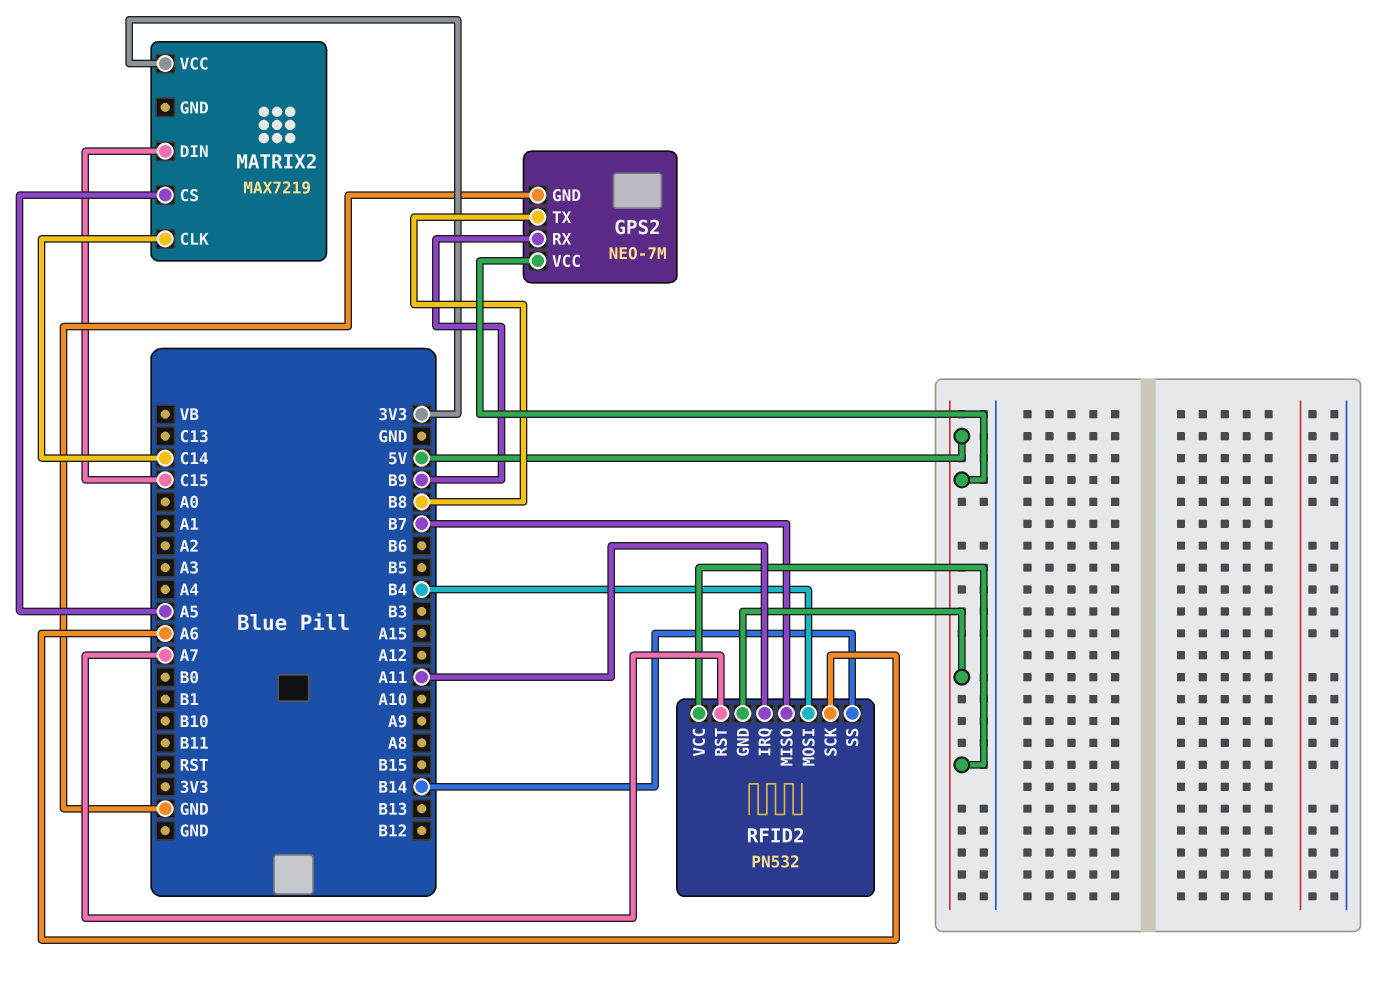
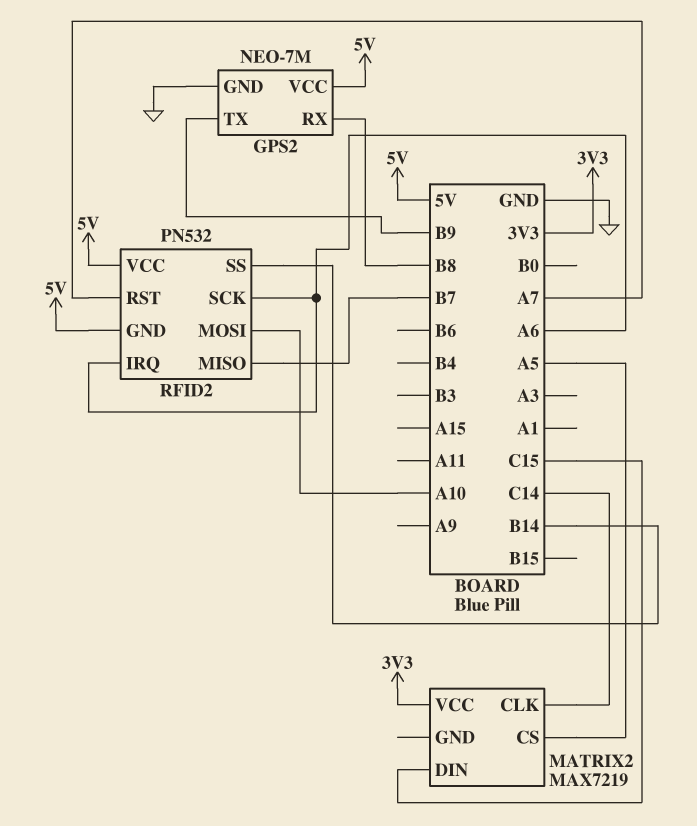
GPS2 pin RX: B9 -> B8
GPS2 pin TX: B8 -> B9
RFID2 pin IRQ: A11 -> A6
RFID2 pin MOSI: B4 -> A10

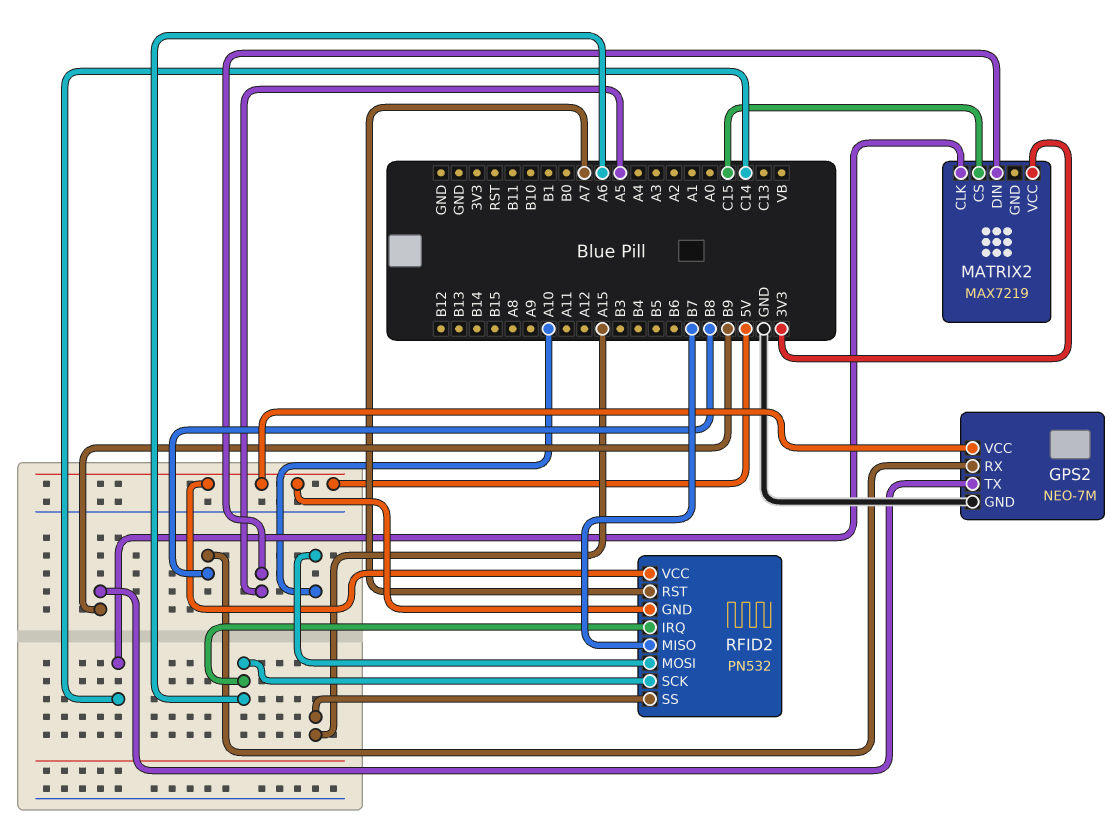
MATRIX2 pin CS: A5 -> C15
MATRIX2 pin DIN: C15 -> A5
RFID2 pin SS: B14 -> A15

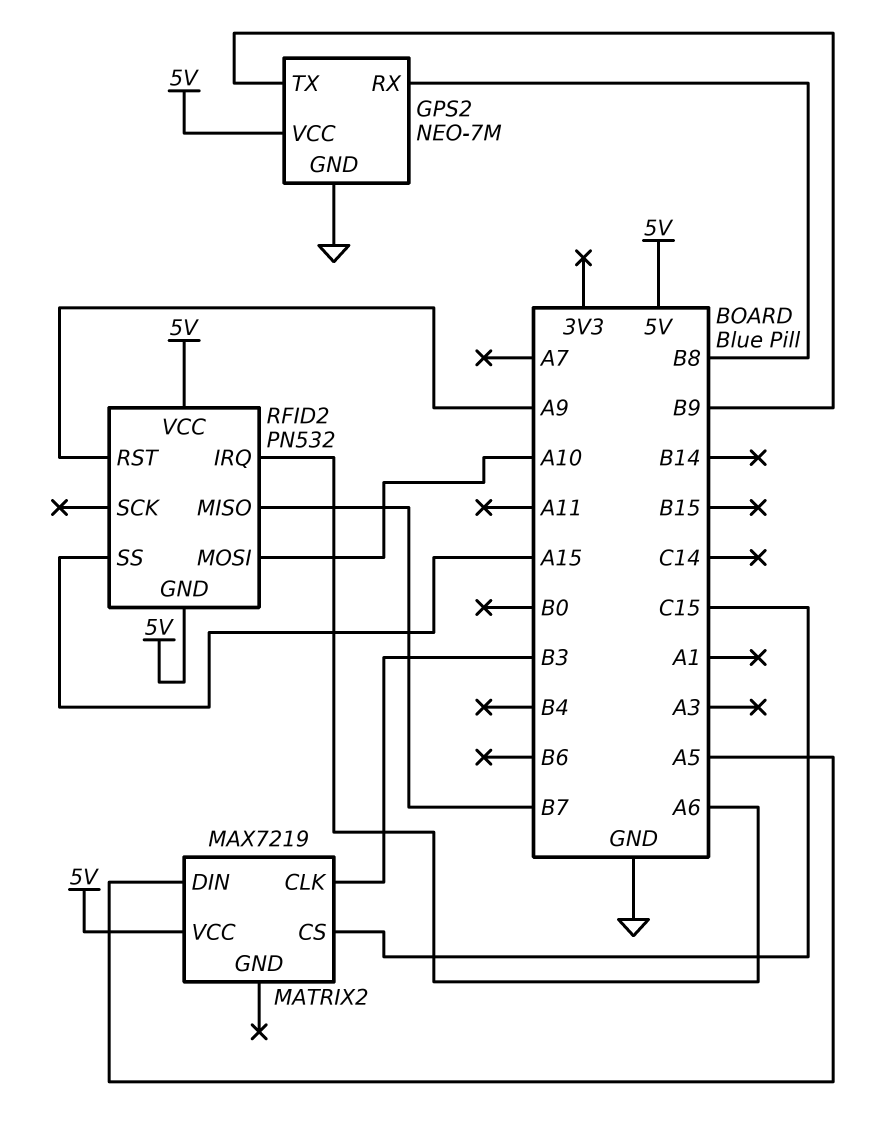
MATRIX2 pin CLK: C14 -> B3
MATRIX2 pin VCC: 3V3 -> 5V
RFID2 pin RST: A7 -> A9
RFID2 pin SCK: A6 -> none

